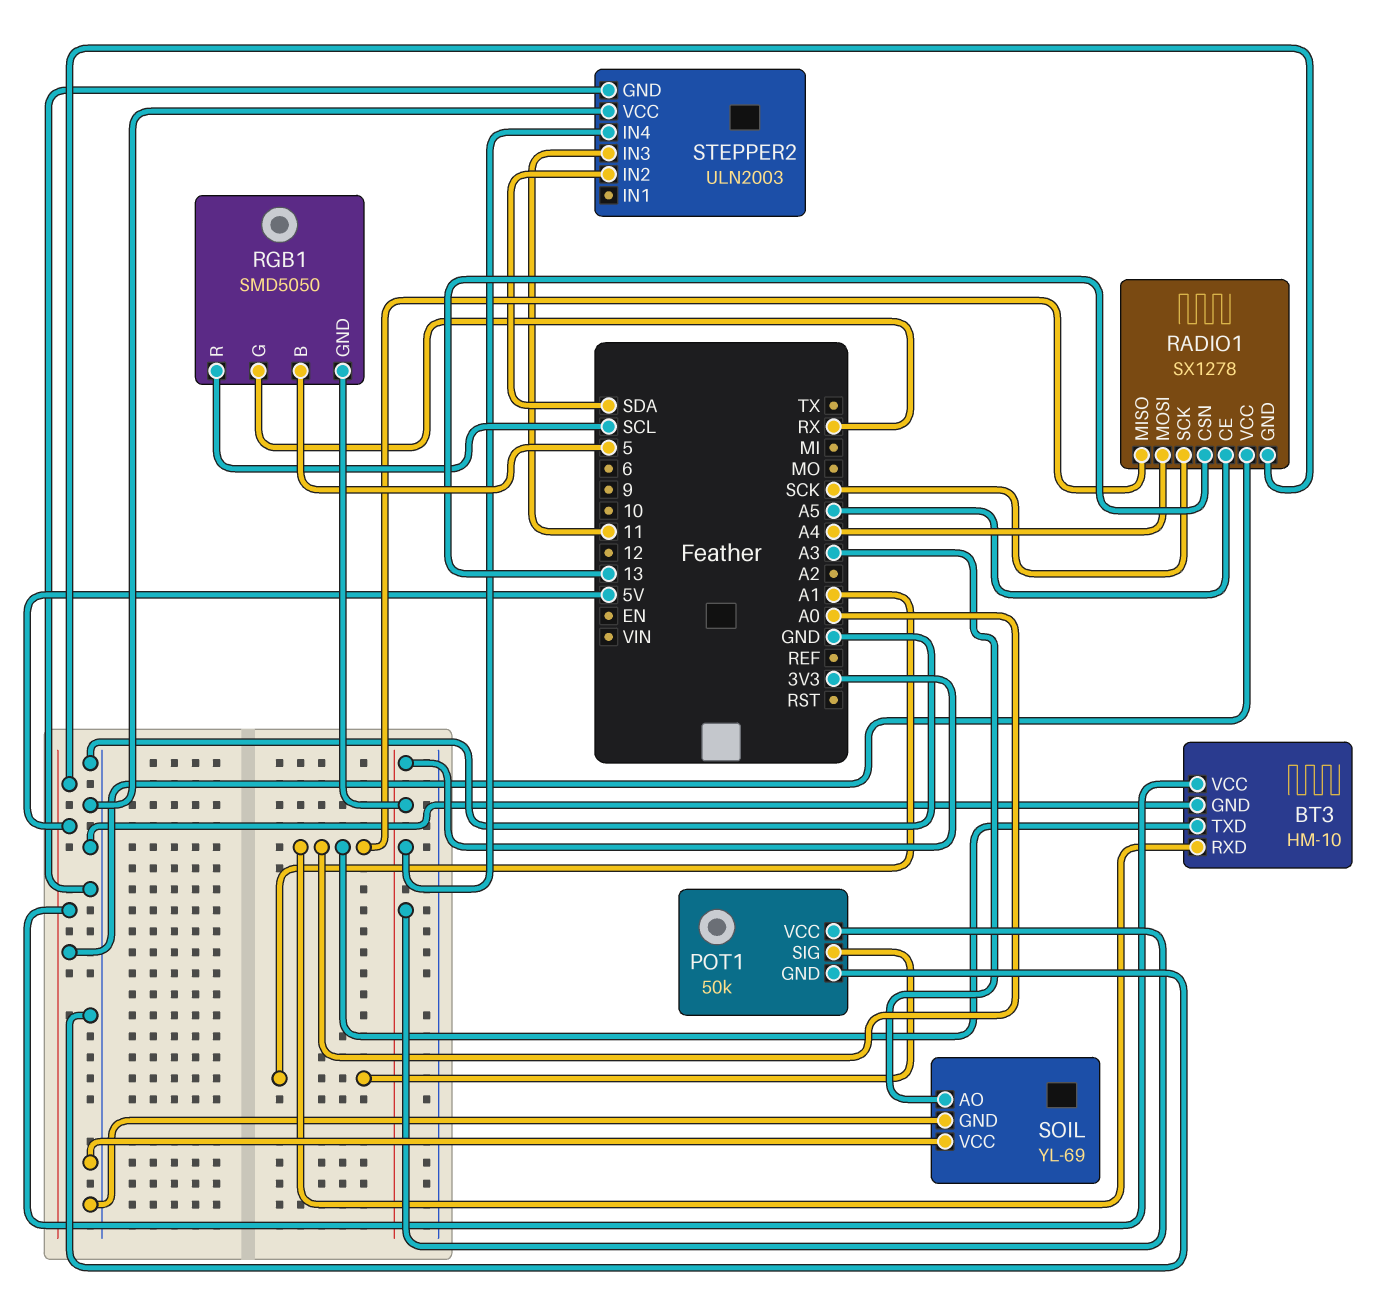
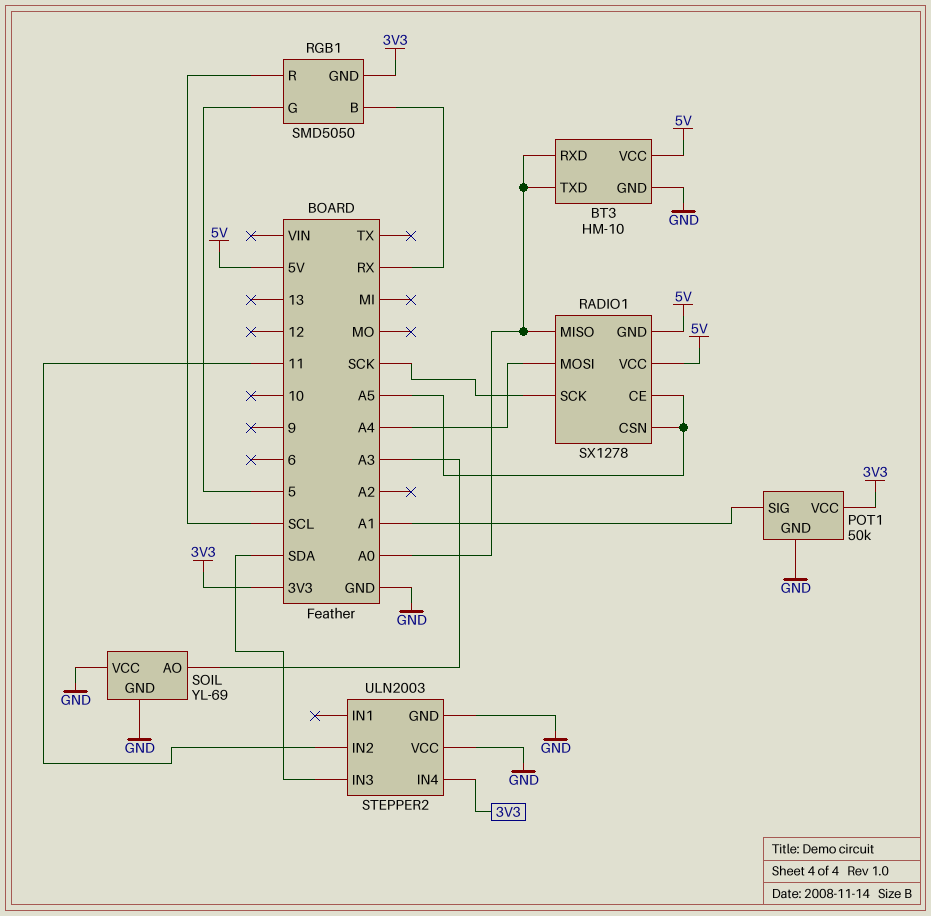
RADIO1 pin CSN: 13 -> A5
RGB1 pin B: 5 -> RX
RGB1 pin G: RX -> 5
STEPPER2 pin IN2: SDA -> 11
STEPPER2 pin IN3: 11 -> SDA

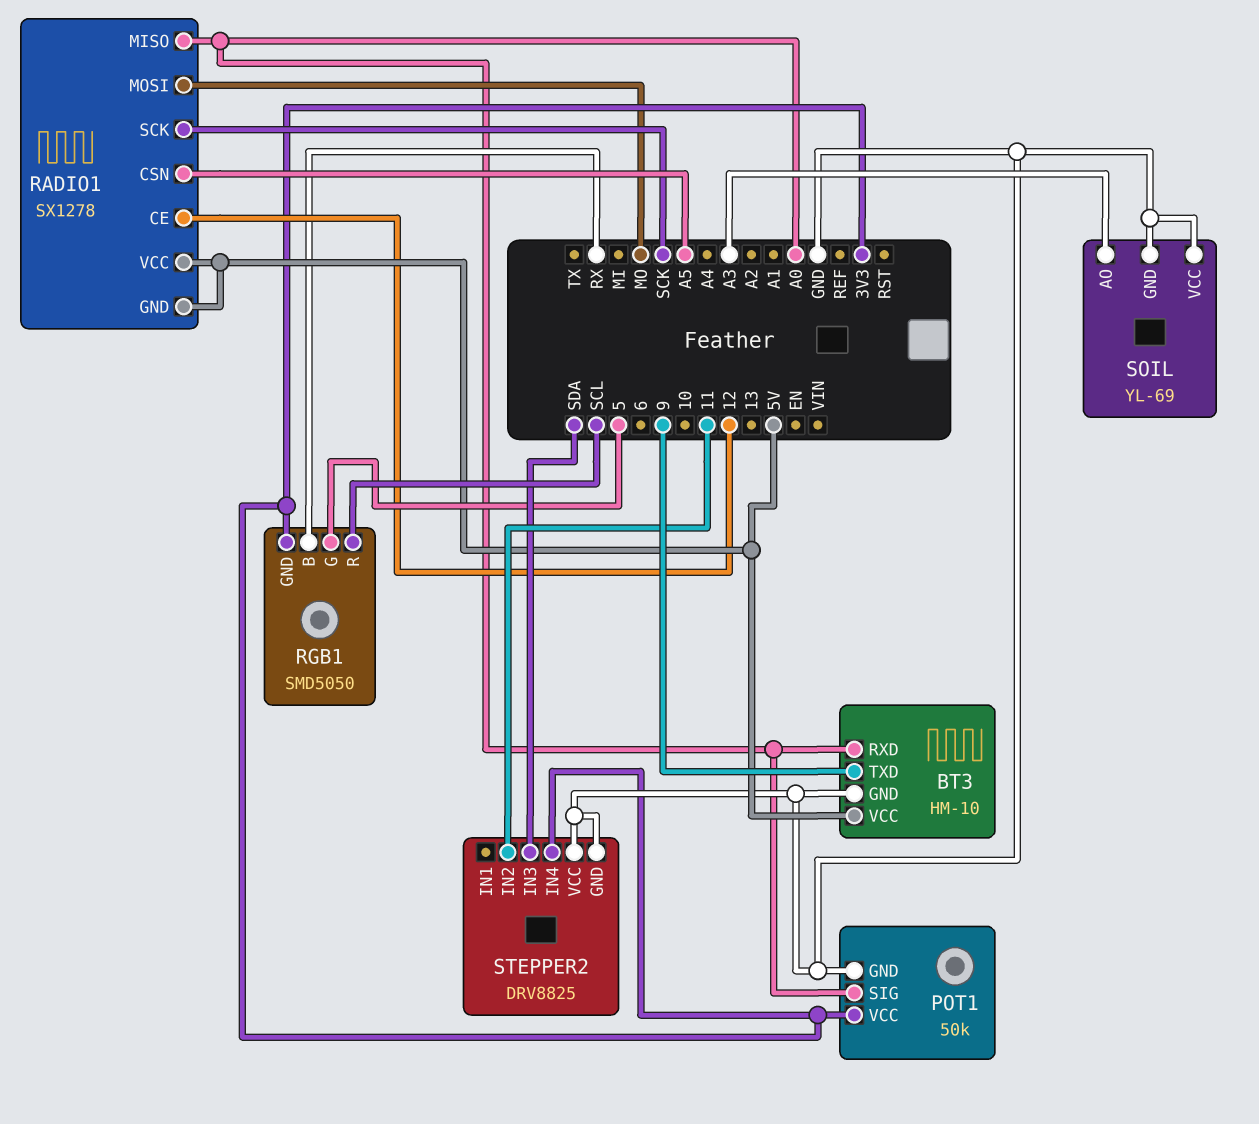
BT3 pin TXD: A0 -> 9
POT1 pin SIG: A1 -> A0
RADIO1 pin CE: A5 -> 12
RADIO1 pin MOSI: A4 -> MO
STEPPER2: ULN2003 -> DRV8825

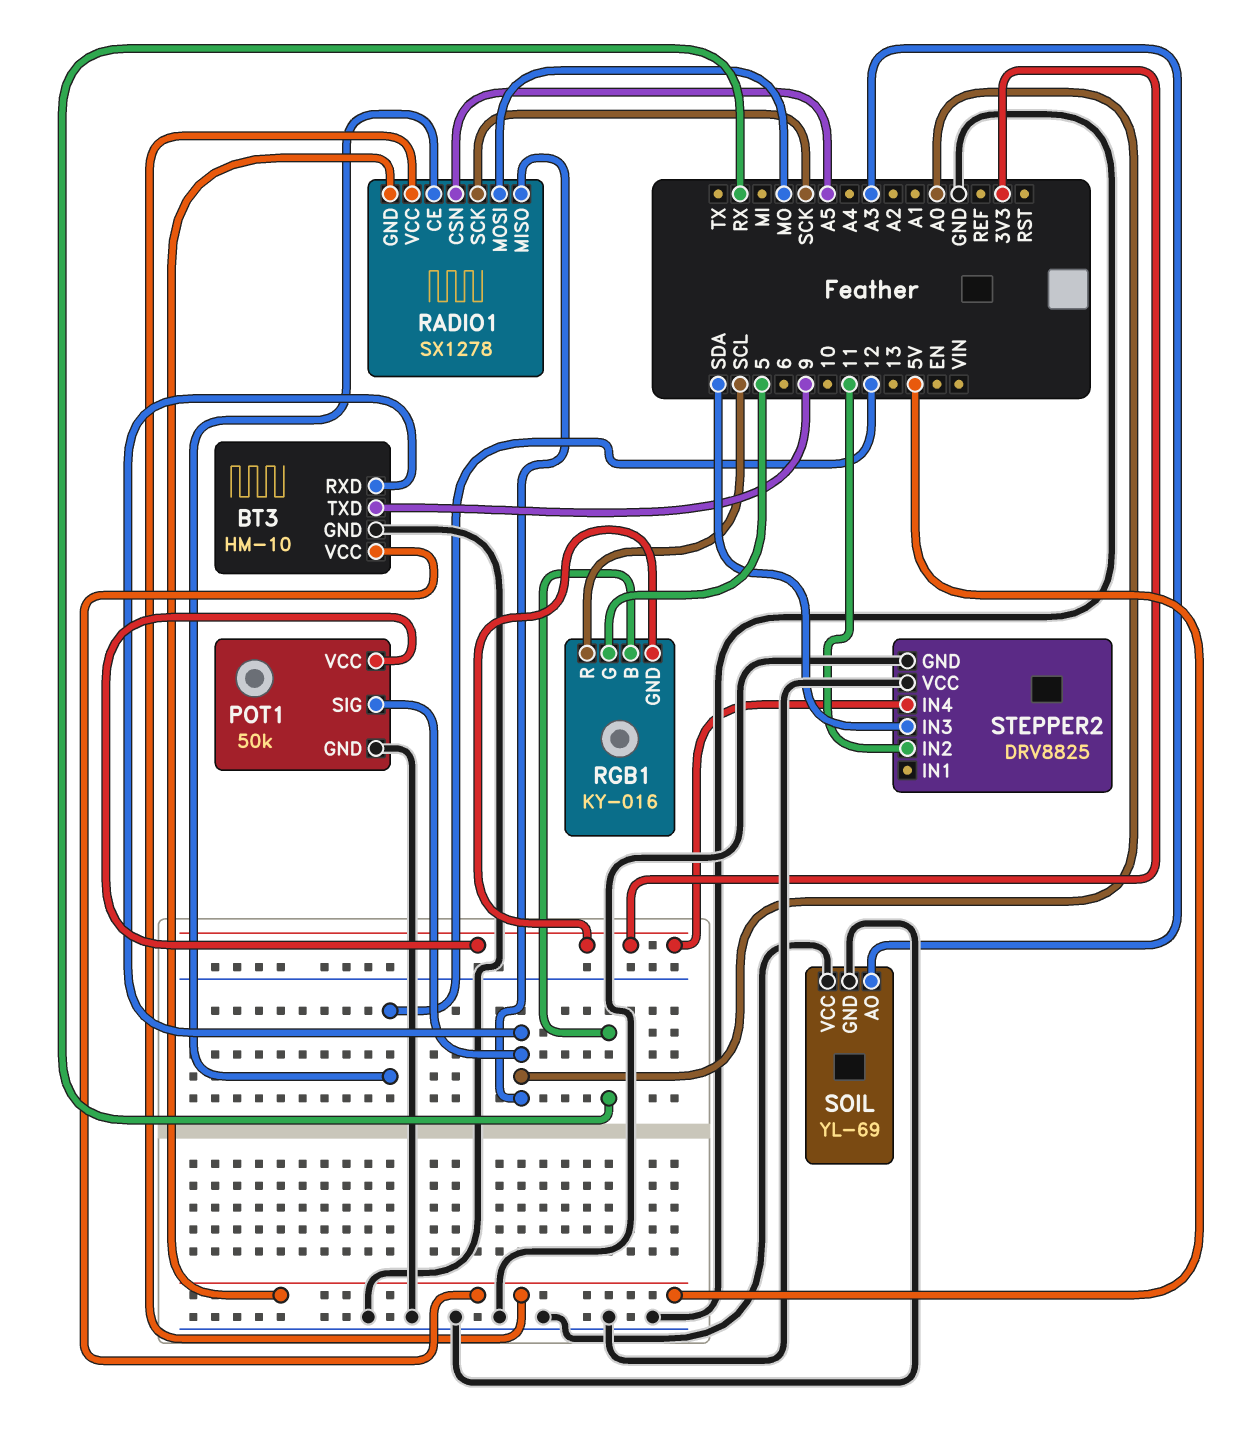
RGB1: SMD5050 -> KY-016

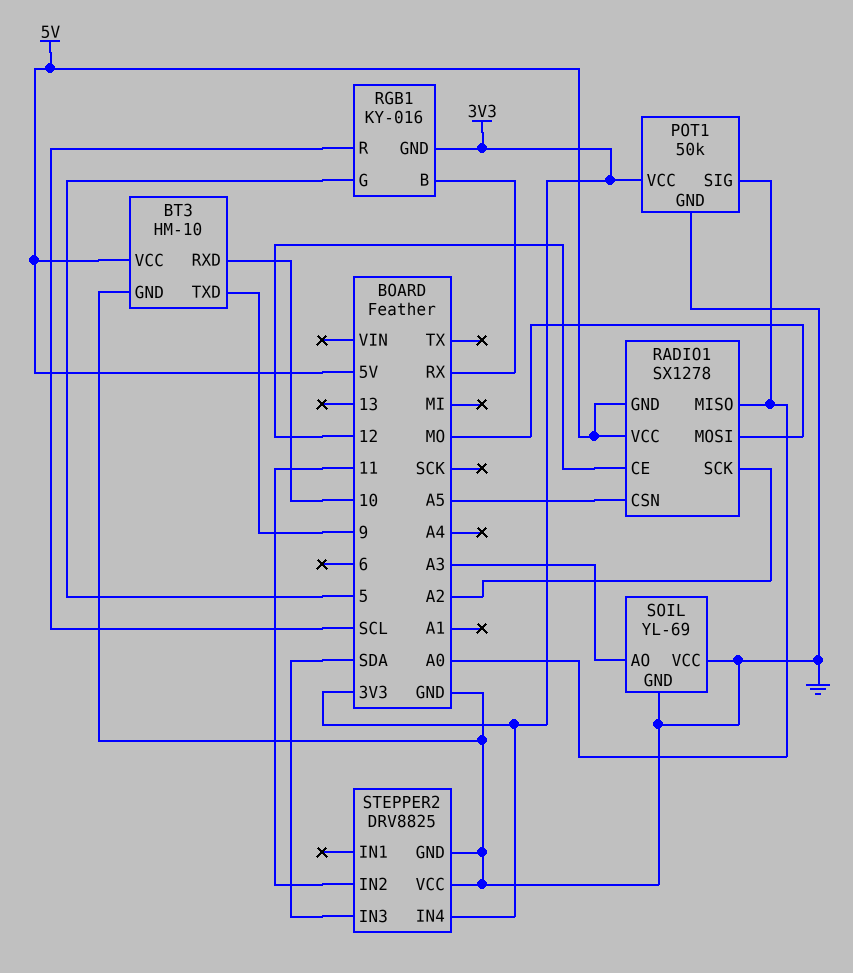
BT3 pin RXD: A0 -> 10
RADIO1 pin SCK: SCK -> A2

